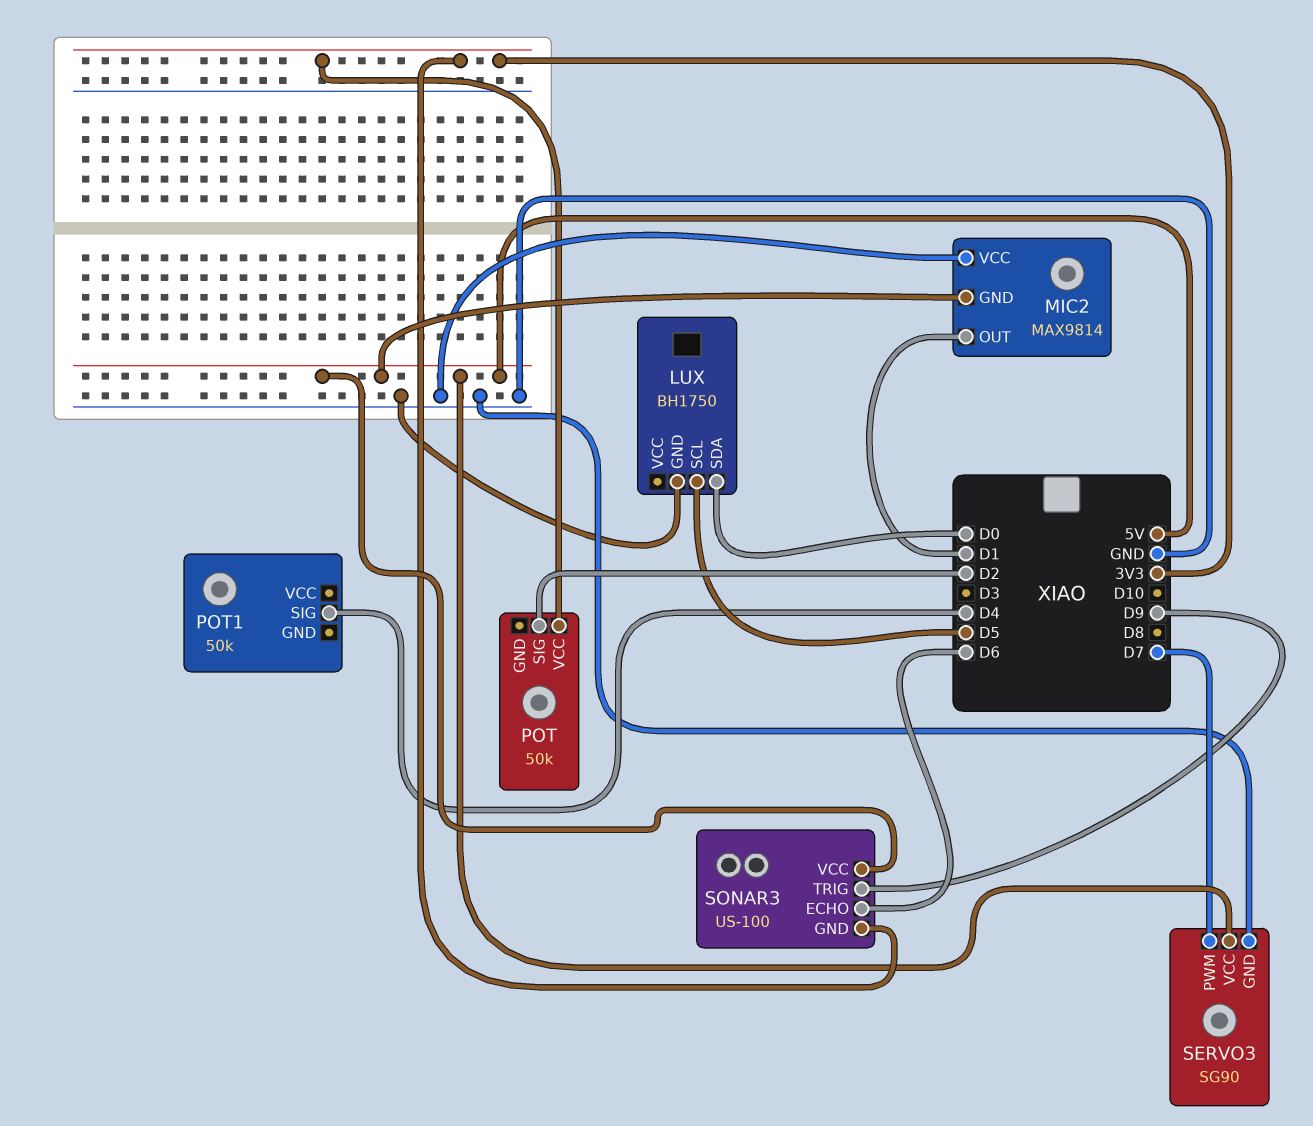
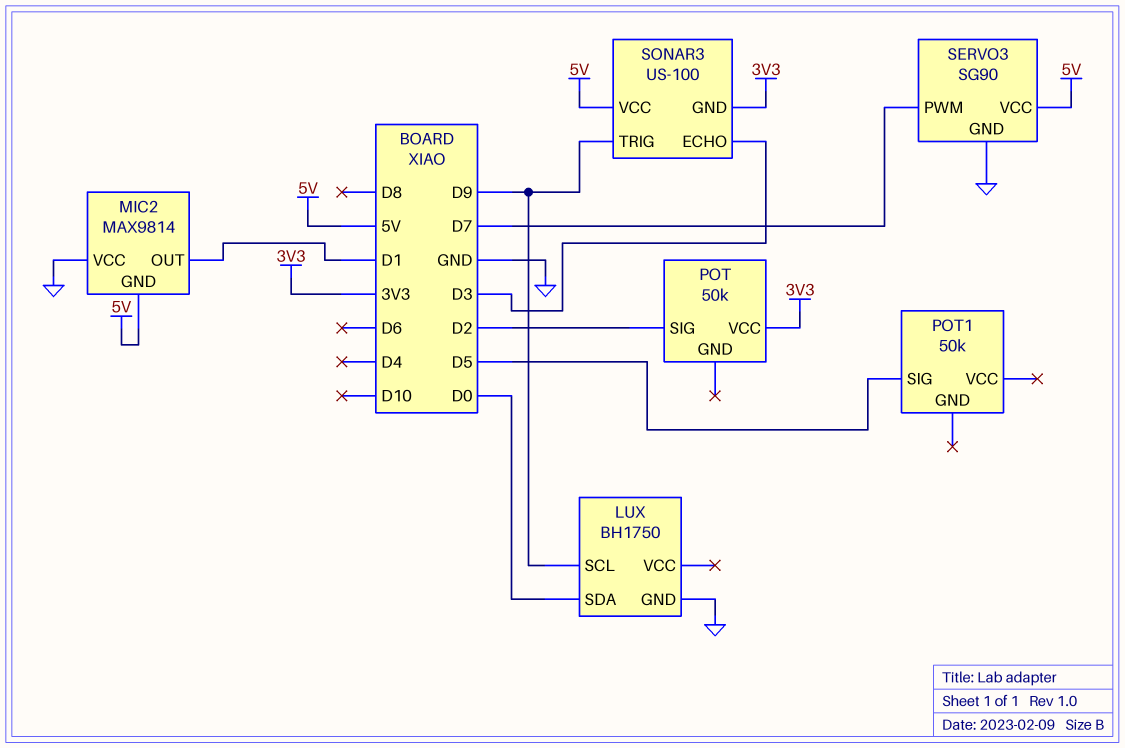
LUX pin SCL: D5 -> D9
POT1 pin SIG: D4 -> D5
SONAR3 pin ECHO: D6 -> D3

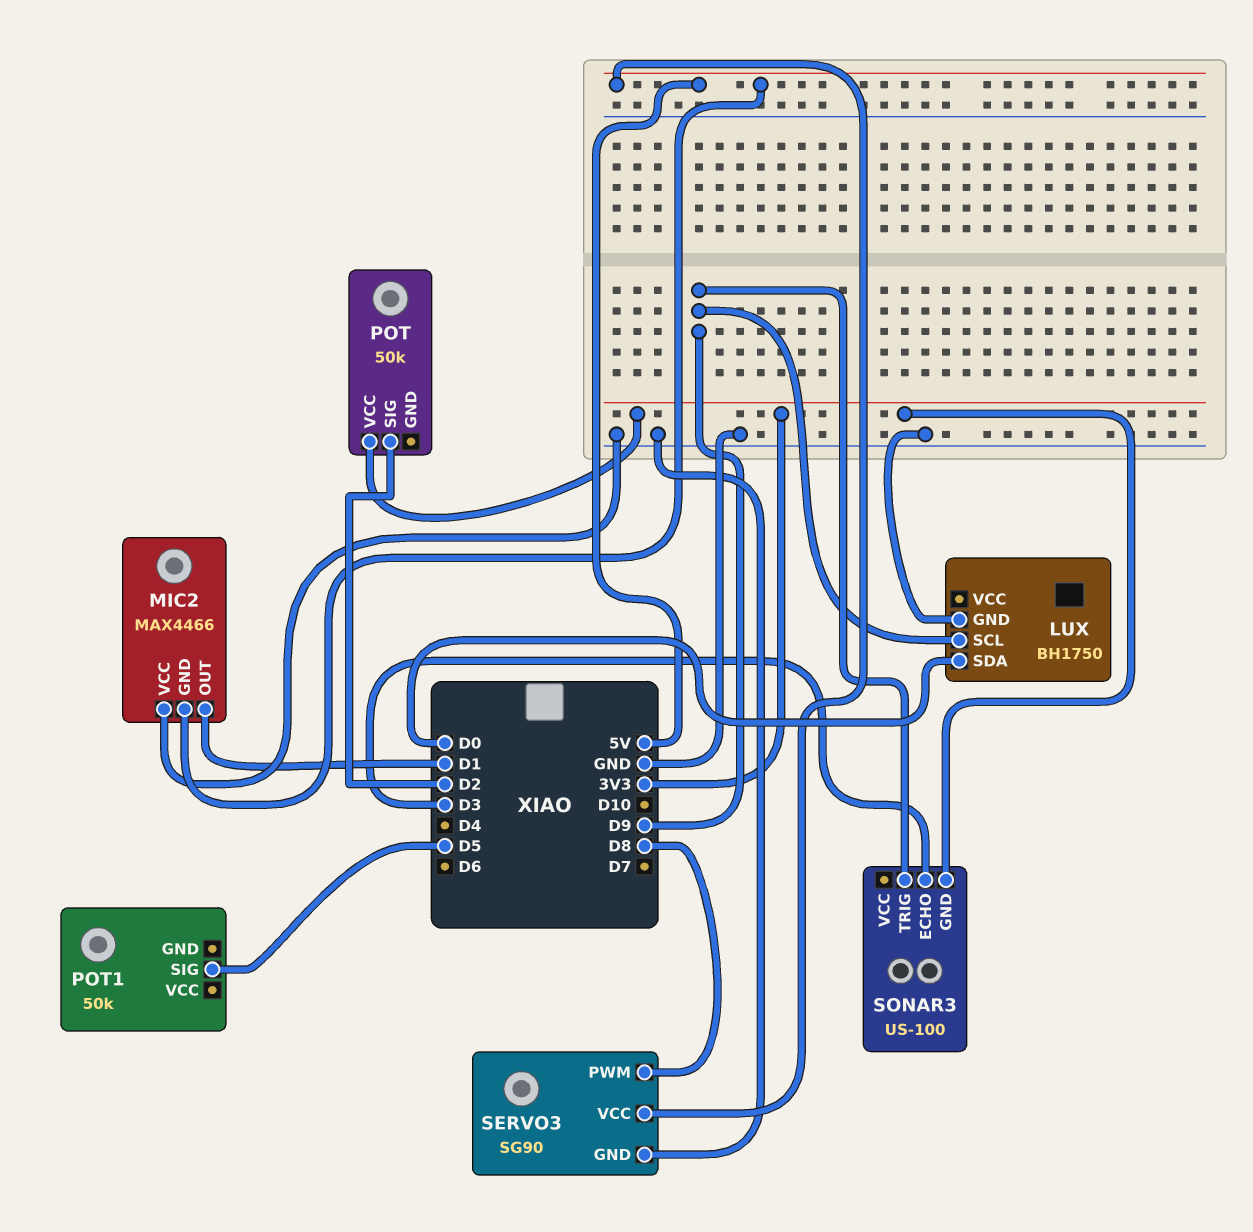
MIC2: MAX9814 -> MAX4466
SERVO3 pin PWM: D7 -> D8
SONAR3 pin VCC: 5V -> none

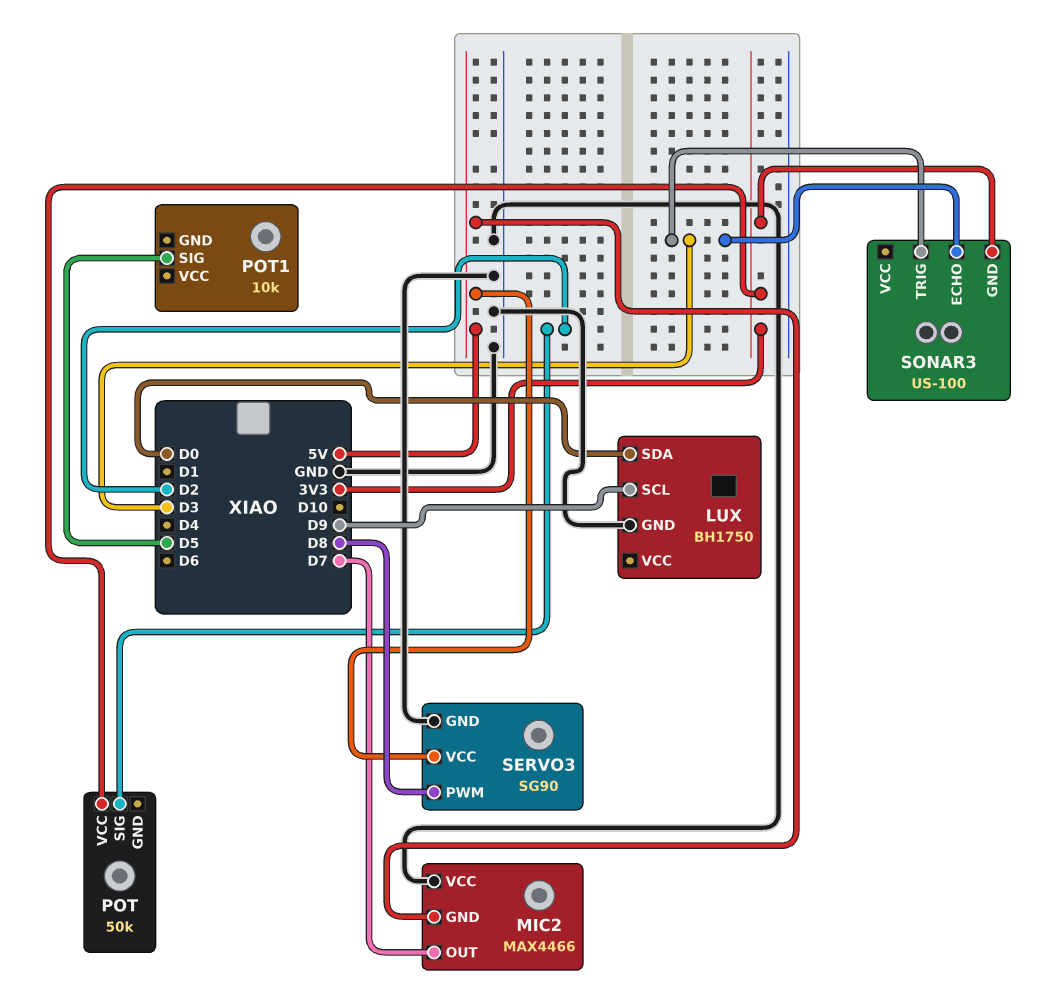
MIC2 pin OUT: D1 -> D7
POT1: 50k -> 10k
SONAR3 pin TRIG: D9 -> D3

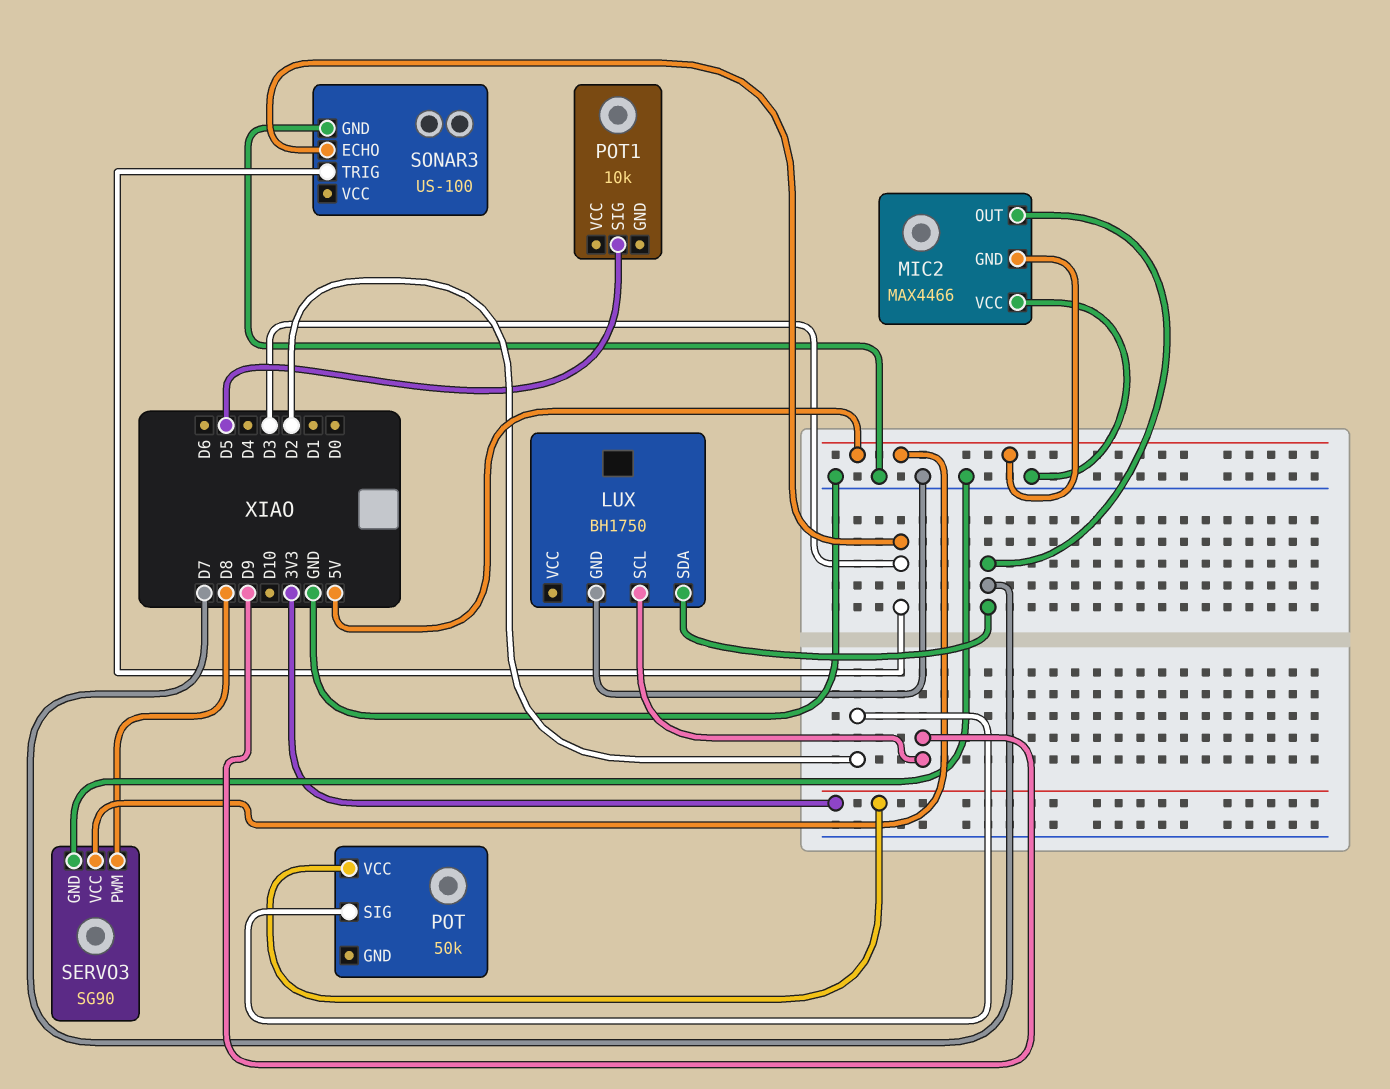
LUX pin SDA: D0 -> D7
SONAR3 pin GND: 3V3 -> GND

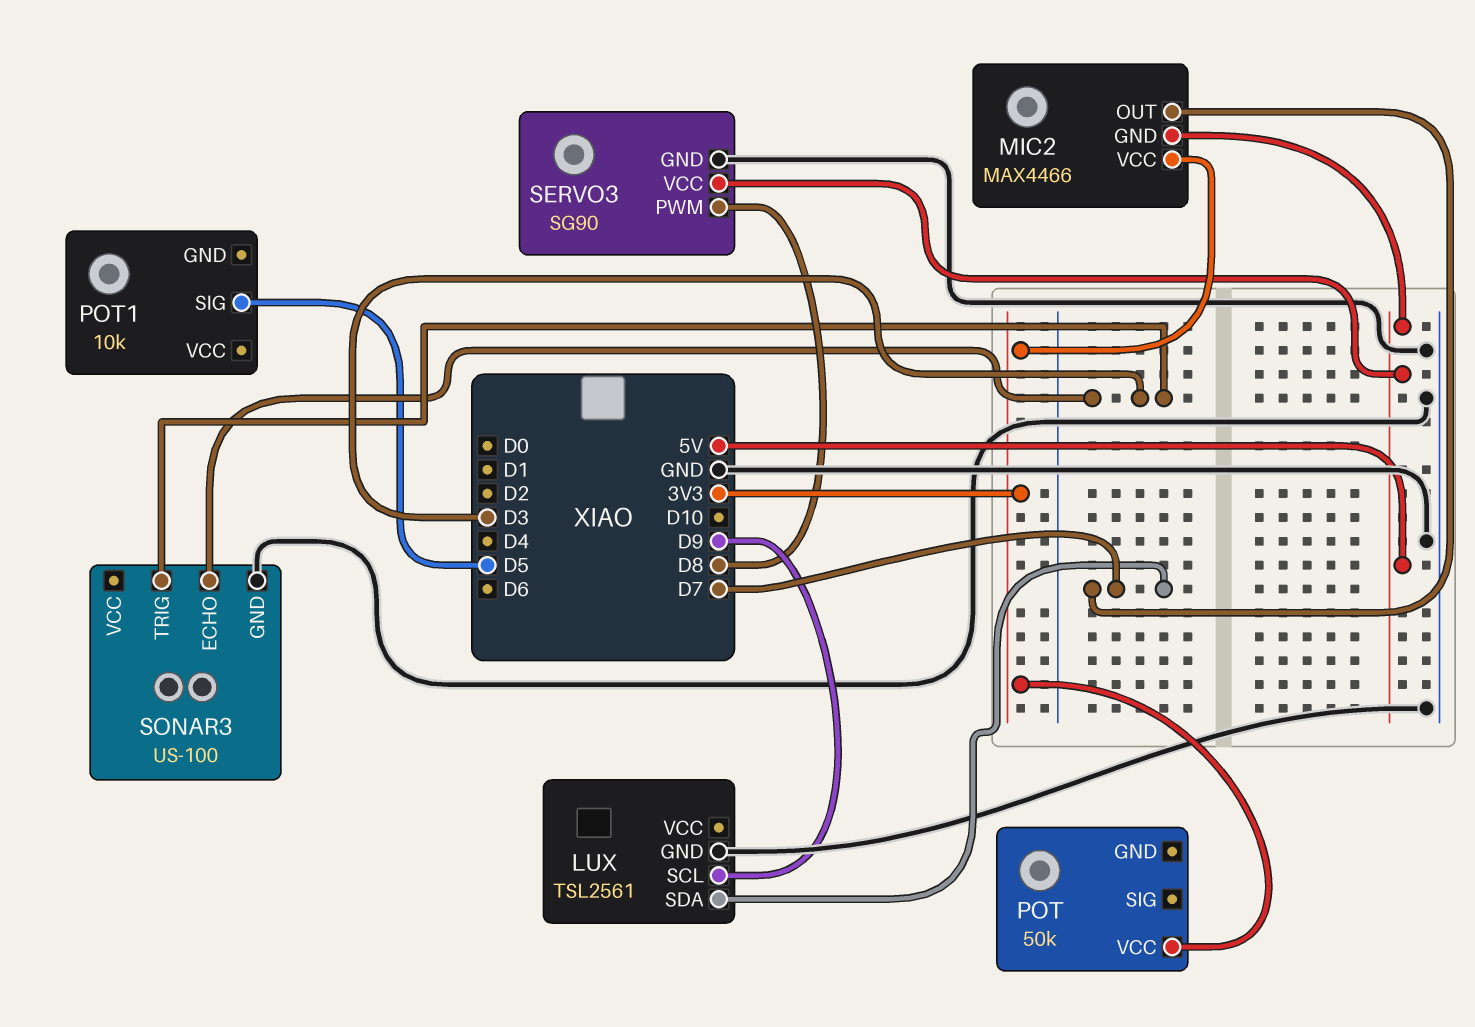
LUX: BH1750 -> TSL2561
MIC2 pin VCC: GND -> 3V3
POT pin SIG: D2 -> none

